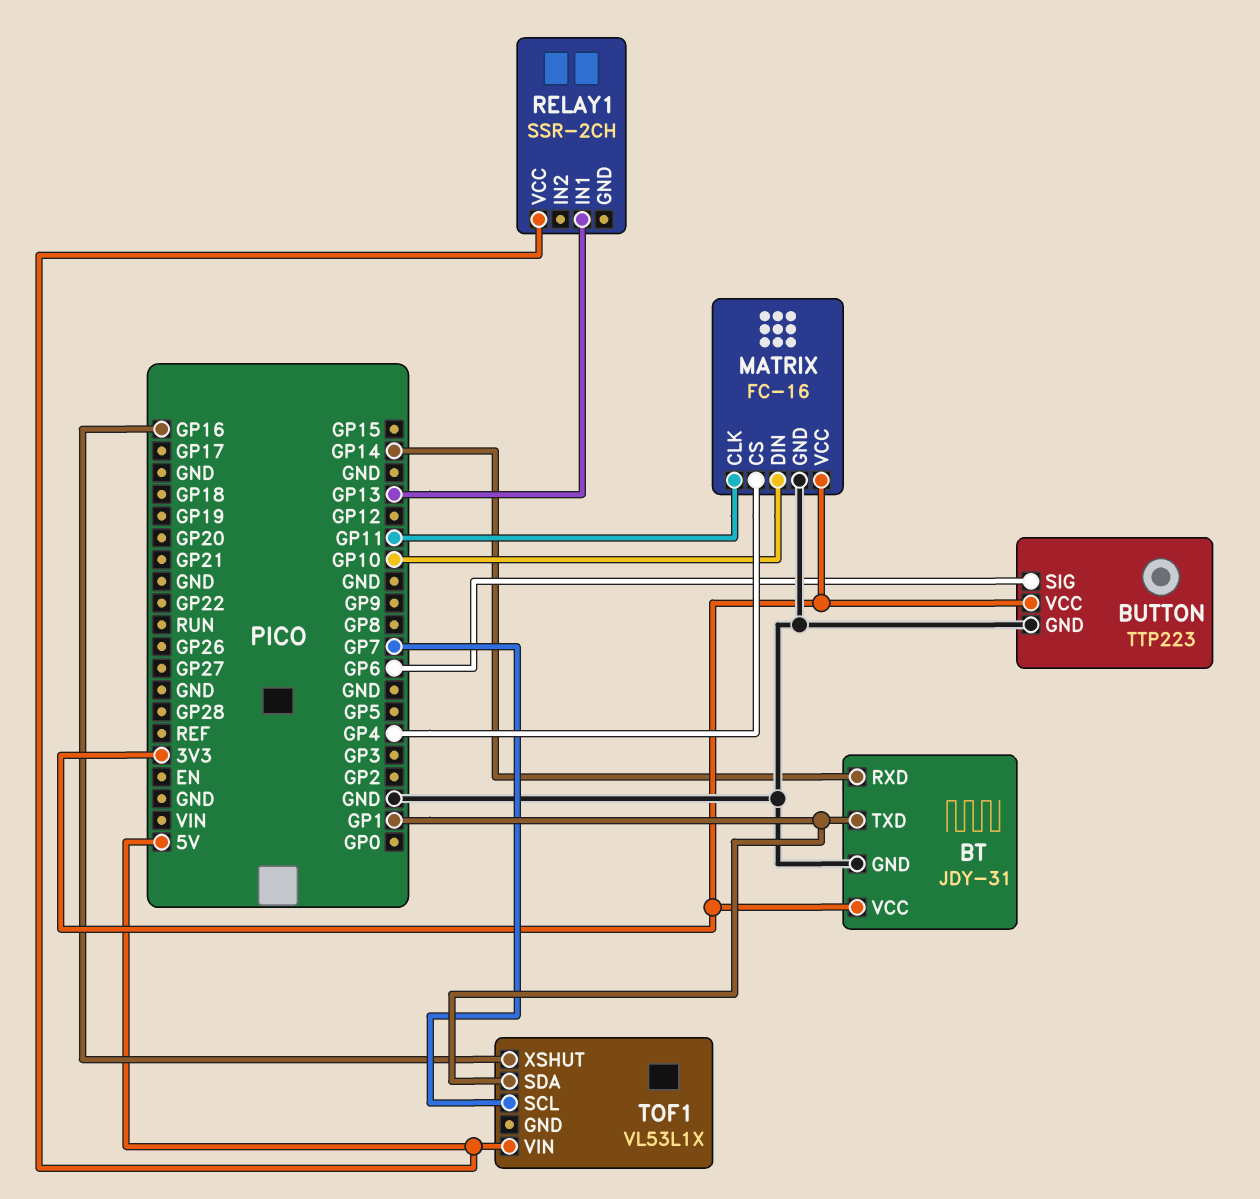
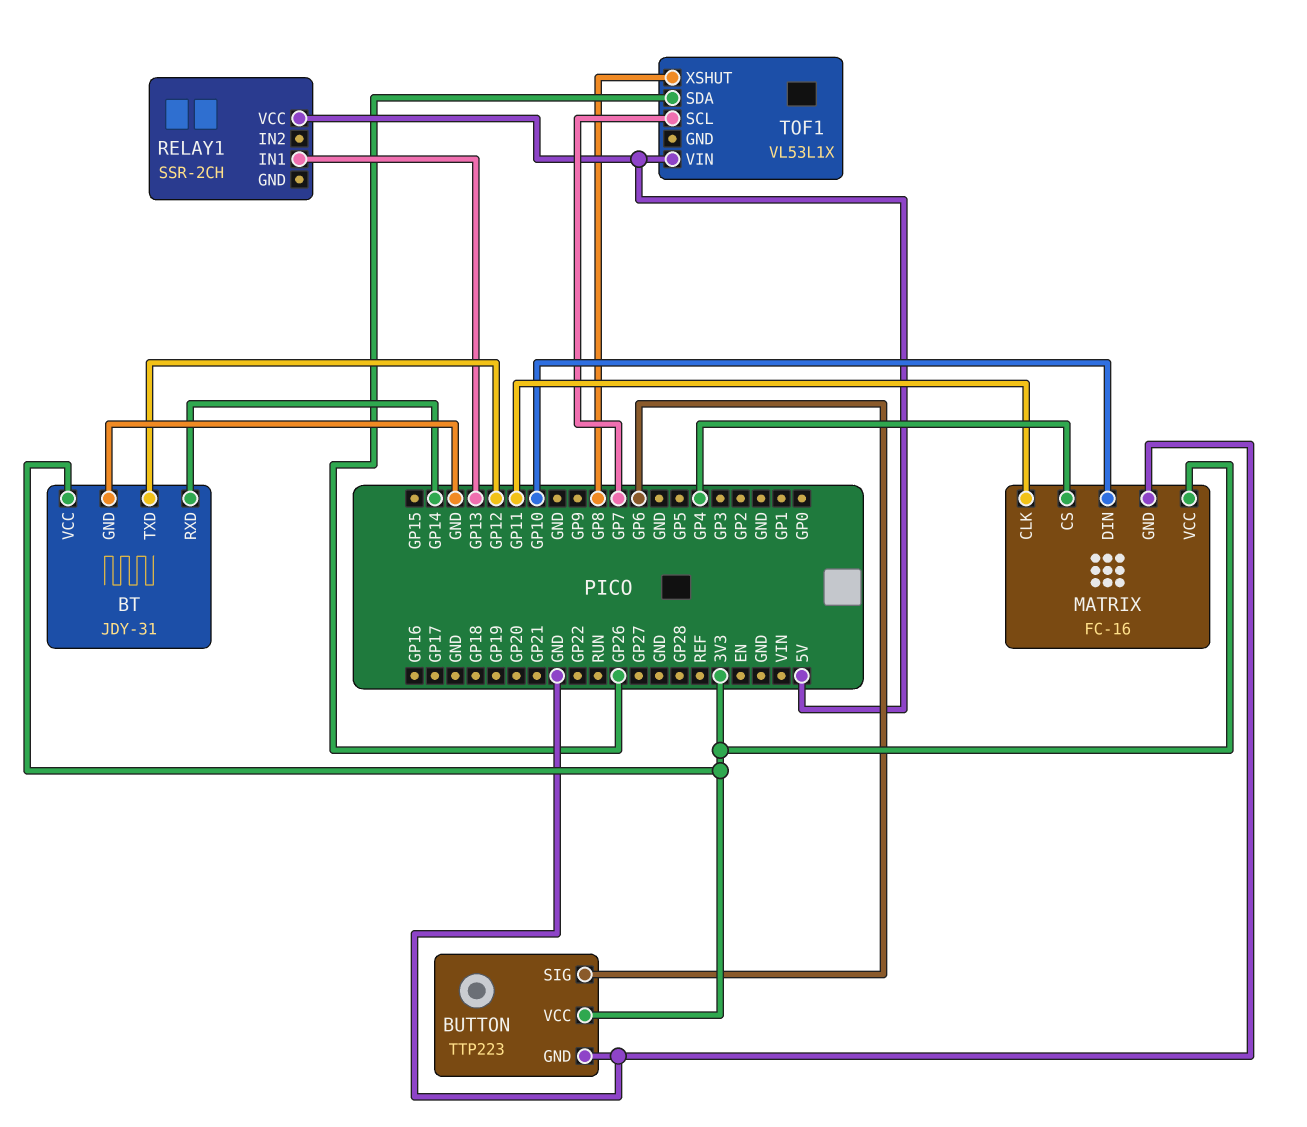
BT pin TXD: GP1 -> GP12
TOF1 pin SDA: GP1 -> GP26
TOF1 pin XSHUT: GP16 -> GP8

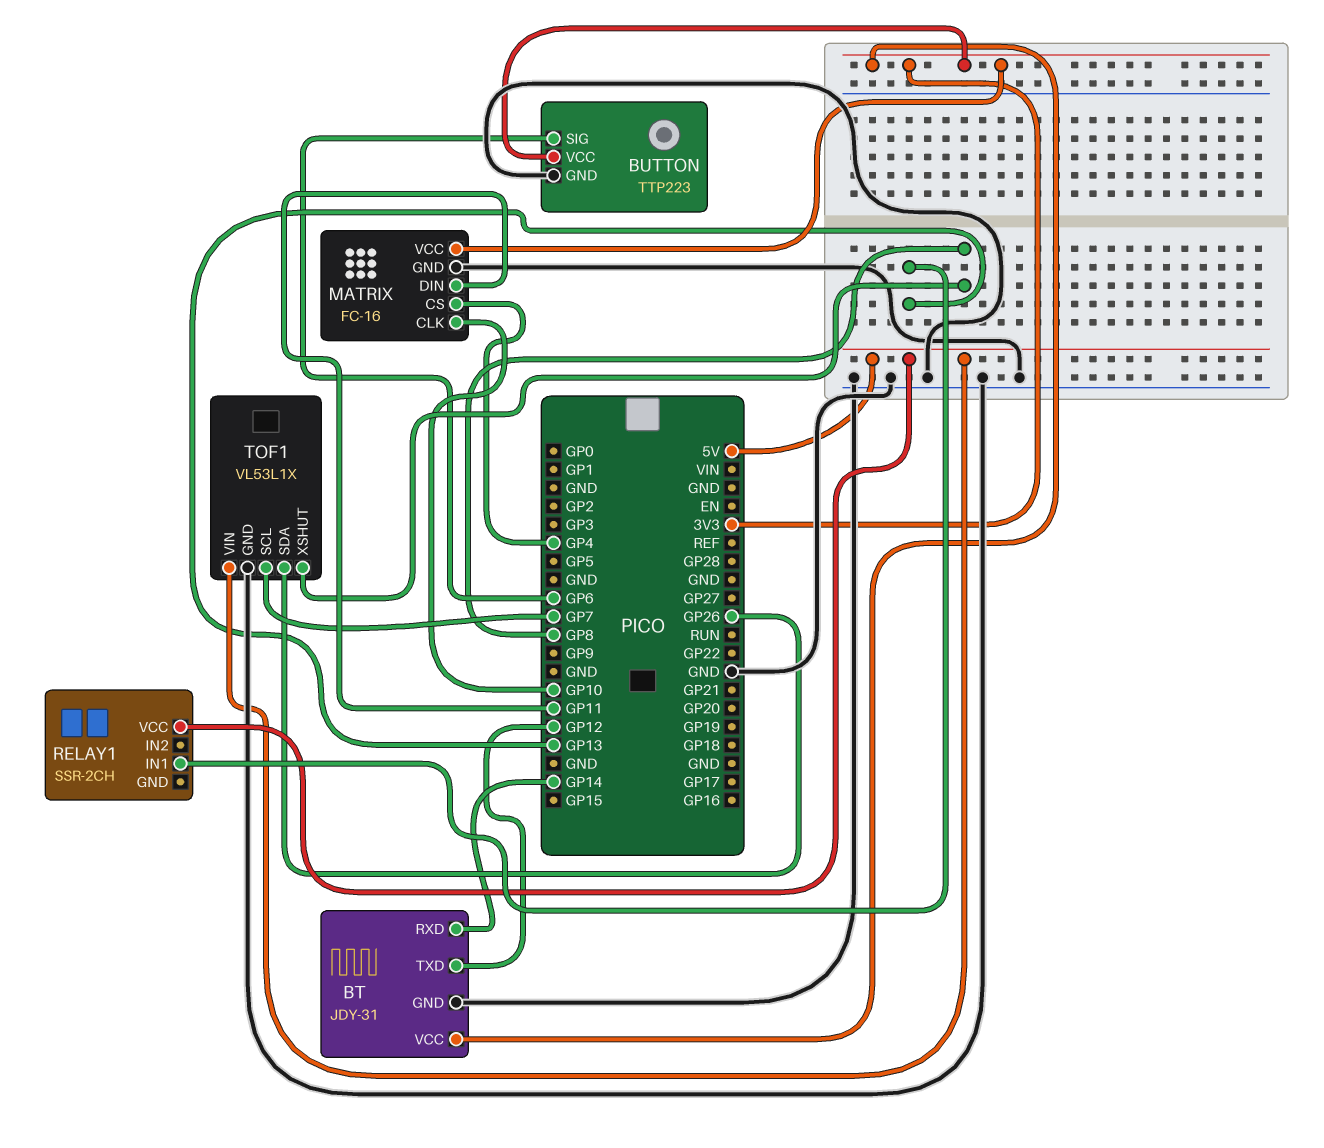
MATRIX pin CLK: GP11 -> GP10
MATRIX pin DIN: GP10 -> GP11
TOF1 pin GND: none -> GND

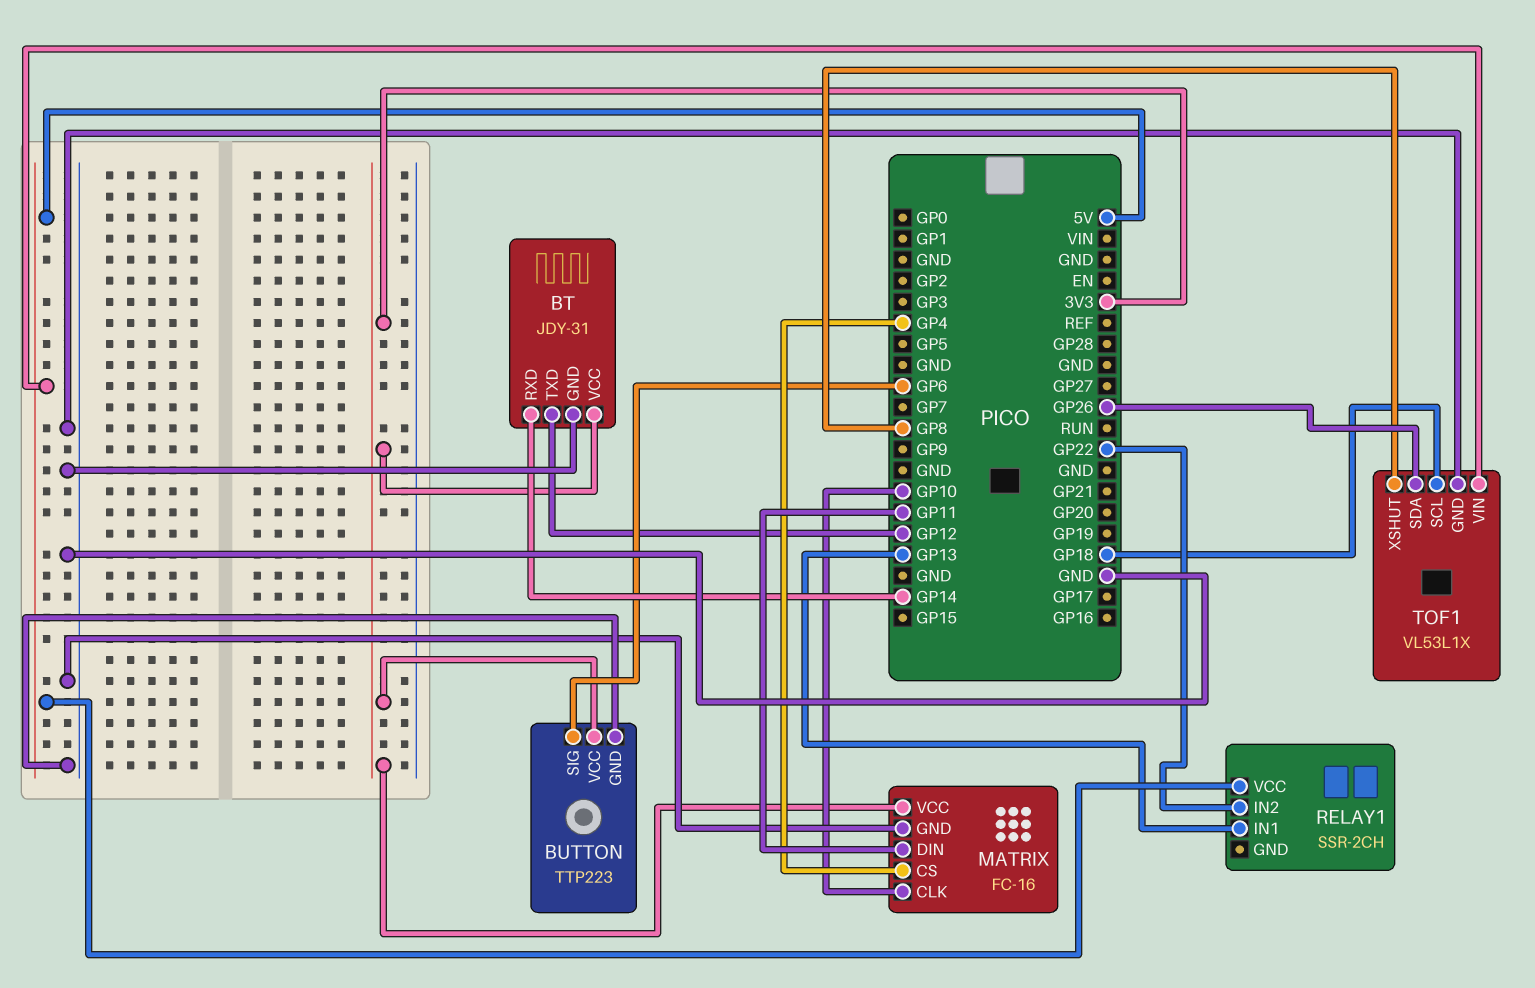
RELAY1 pin IN2: none -> GP22
TOF1 pin SCL: GP7 -> GP18

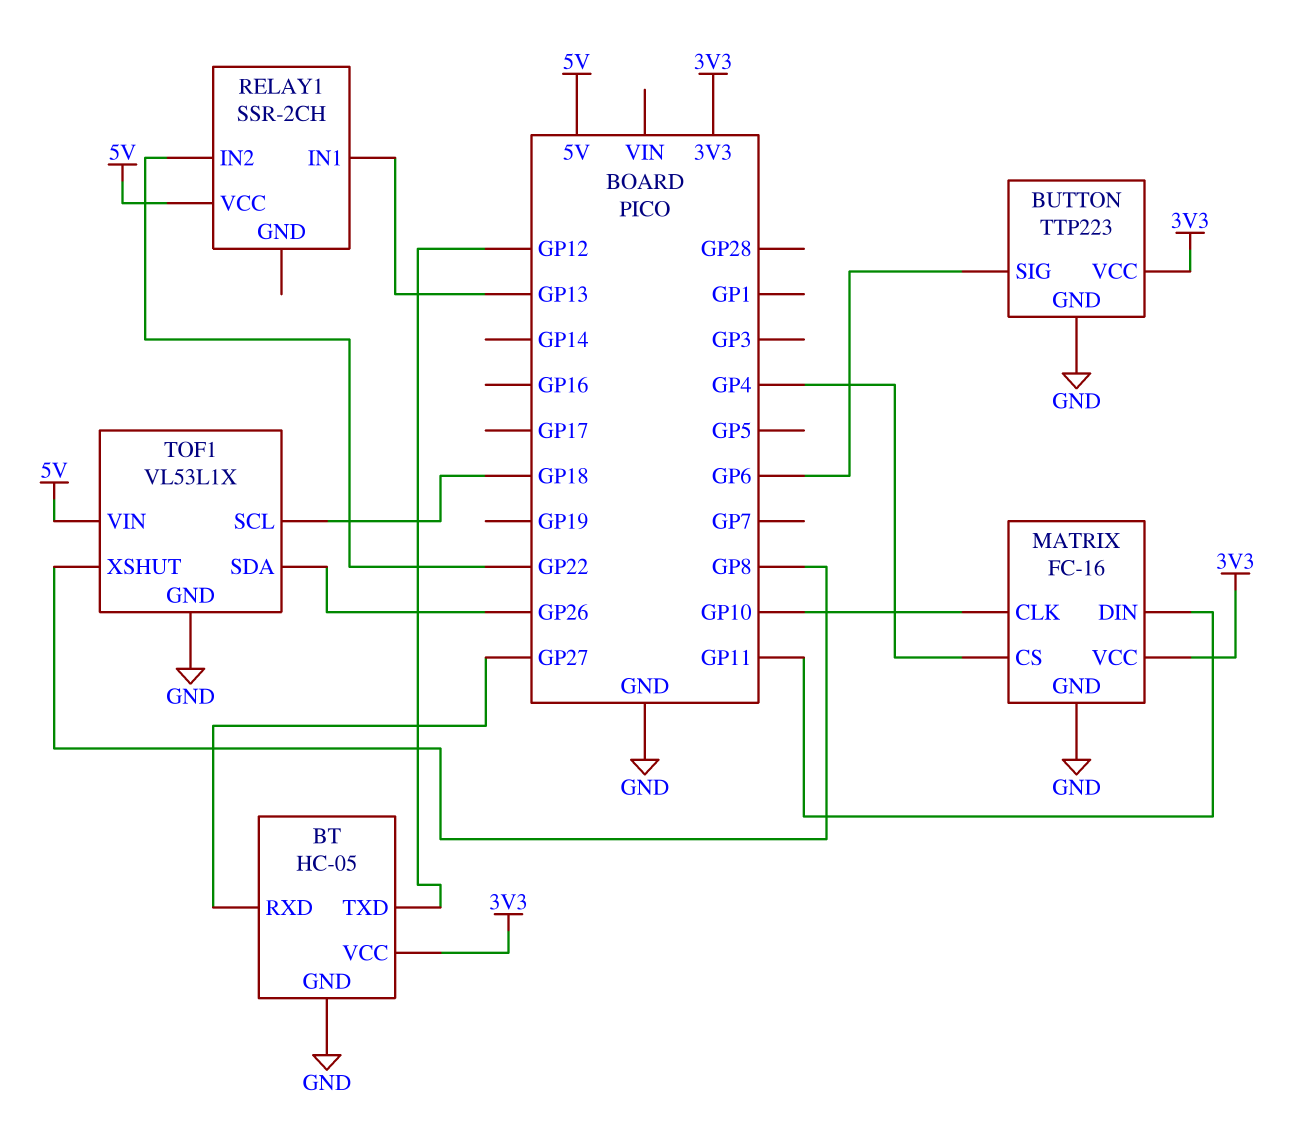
BT: JDY-31 -> HC-05
BT pin RXD: GP14 -> GP27

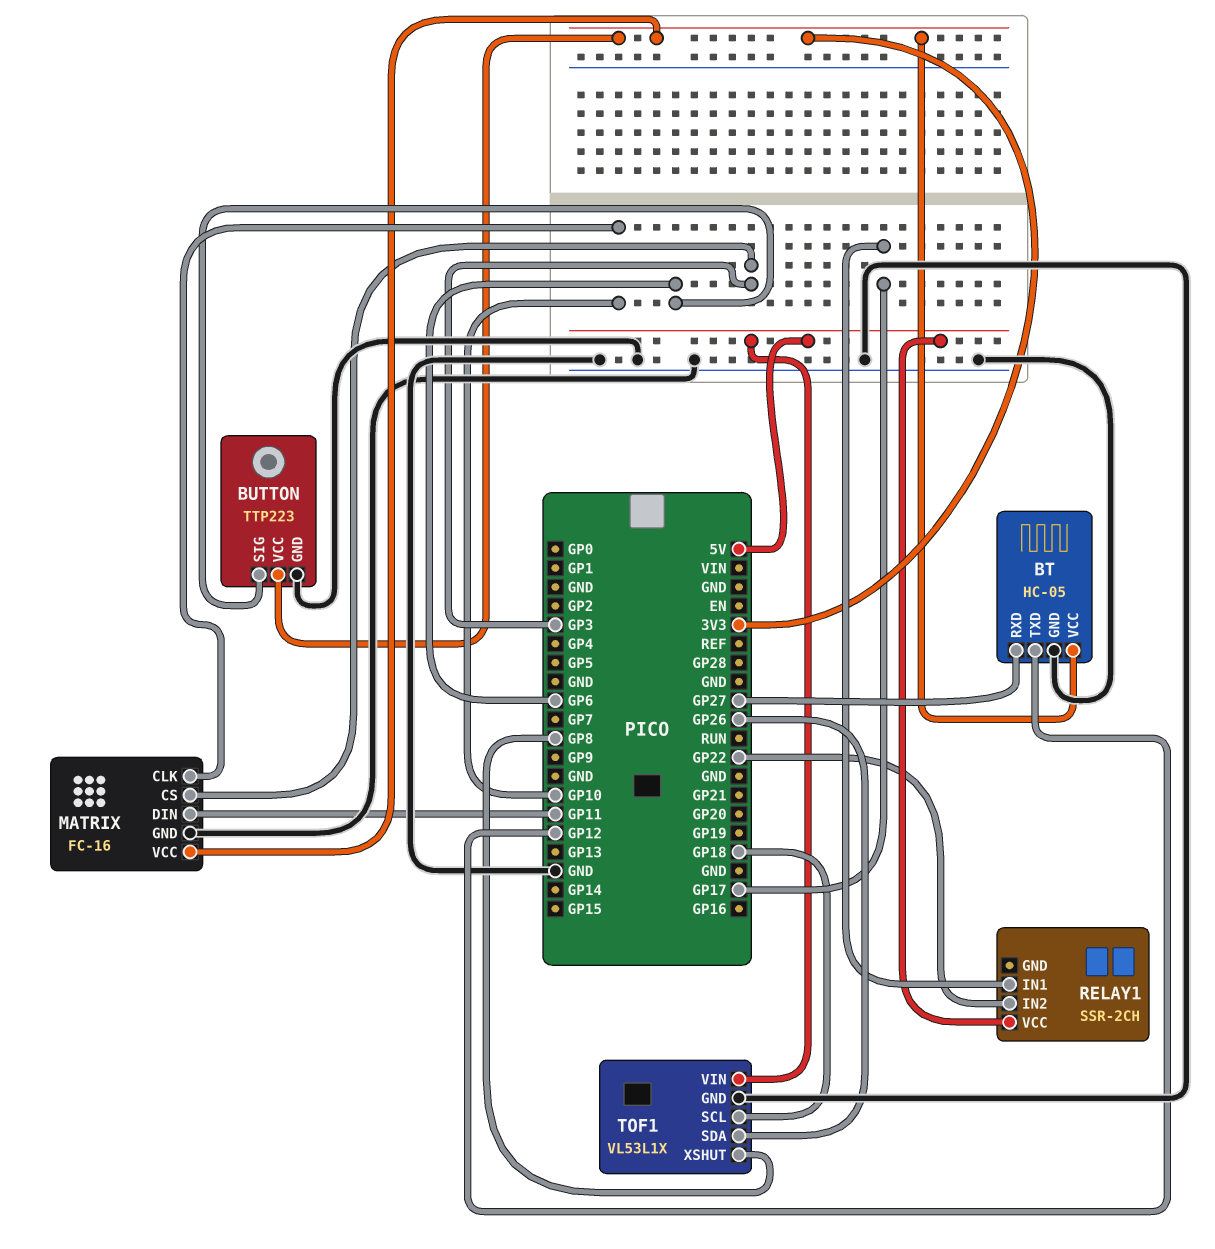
MATRIX pin CS: GP4 -> GP3
RELAY1 pin IN1: GP13 -> GP17

